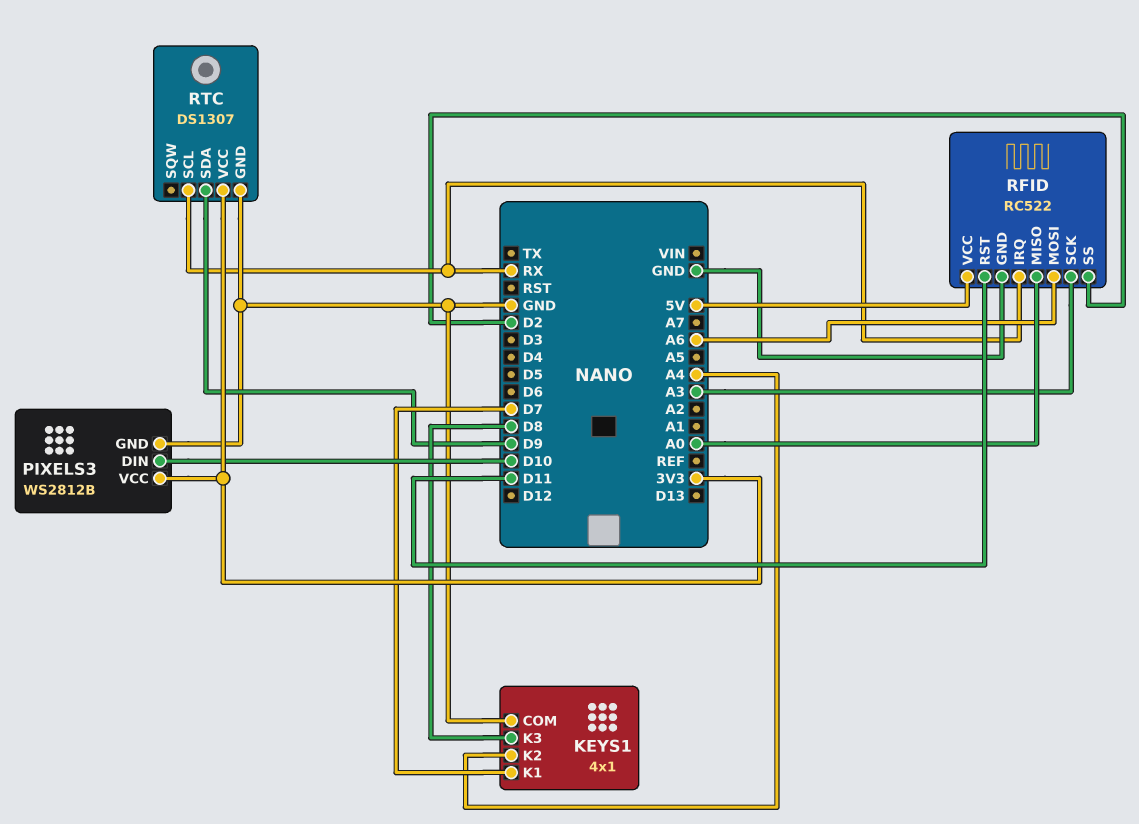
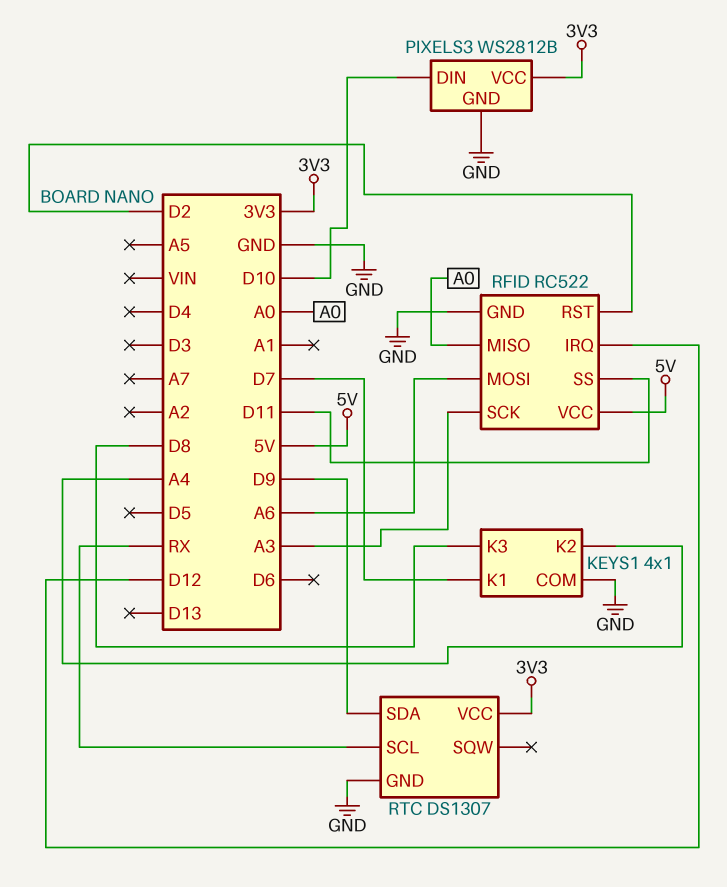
RFID pin IRQ: RX -> D12
RFID pin RST: D11 -> D2
RFID pin SS: D2 -> D11

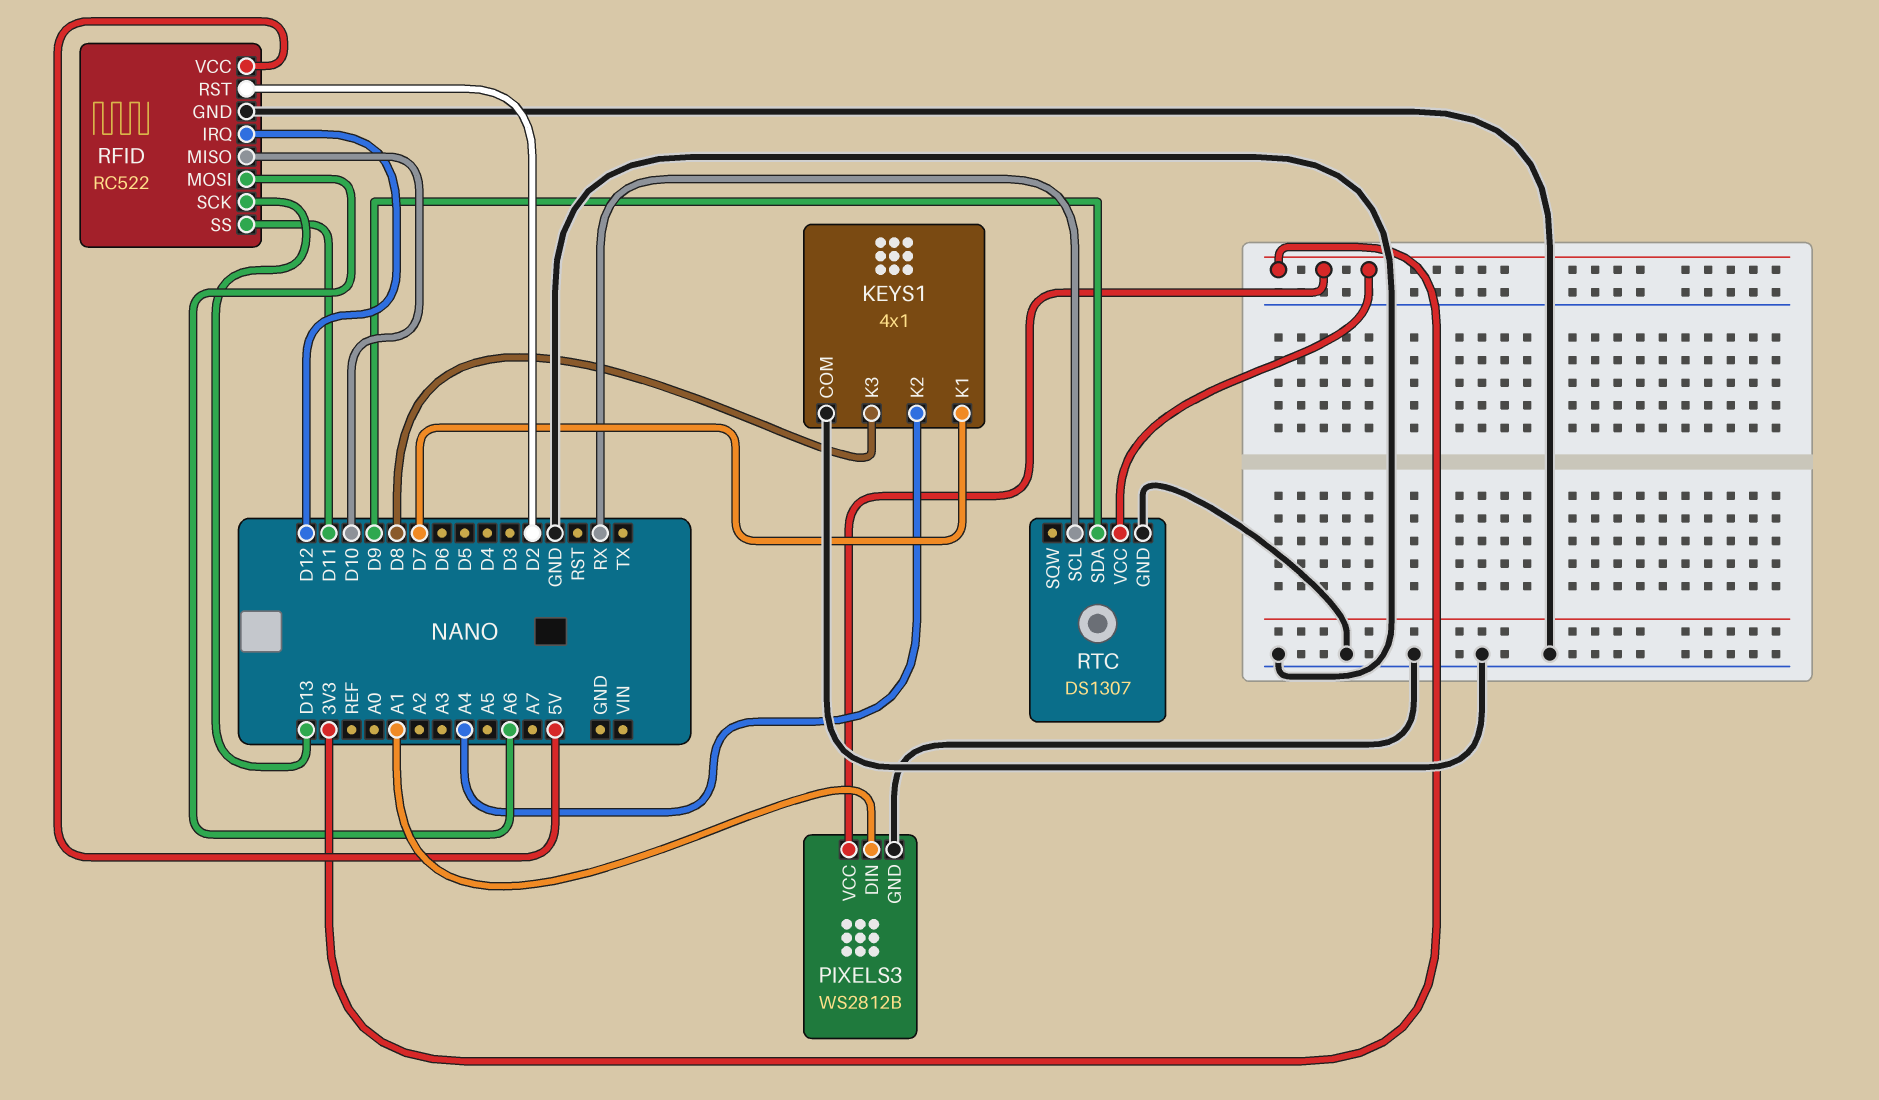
PIXELS3 pin DIN: D10 -> A1
RFID pin MISO: A0 -> D10
RFID pin SCK: A3 -> D13

